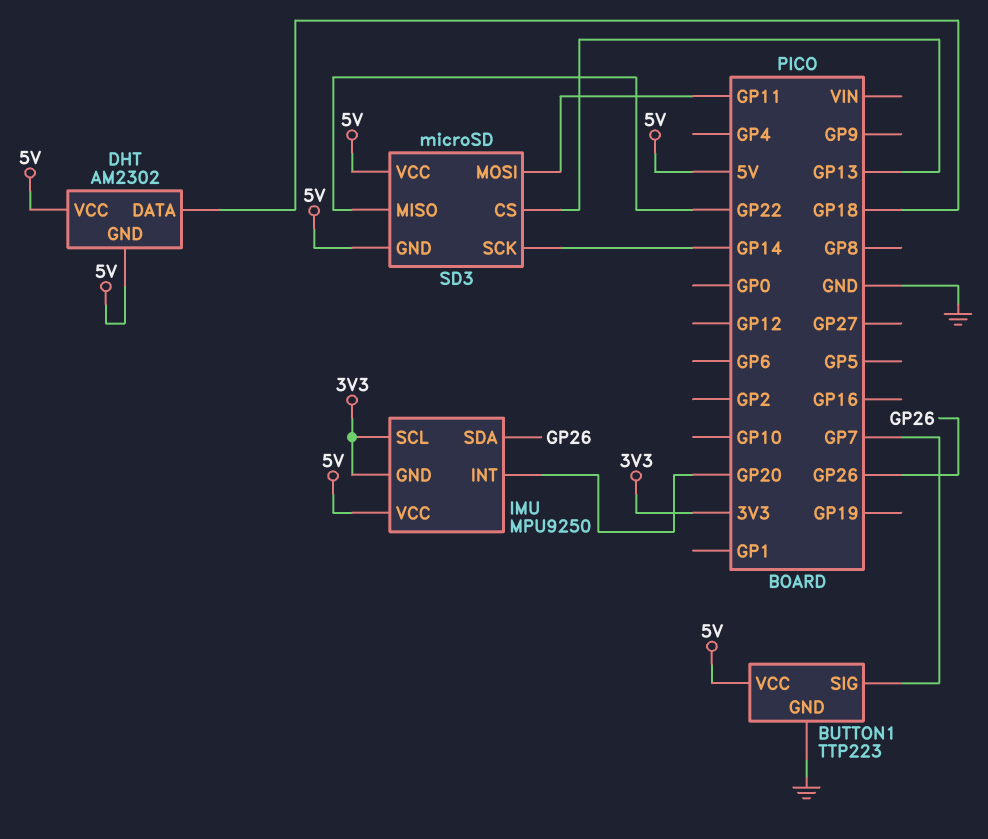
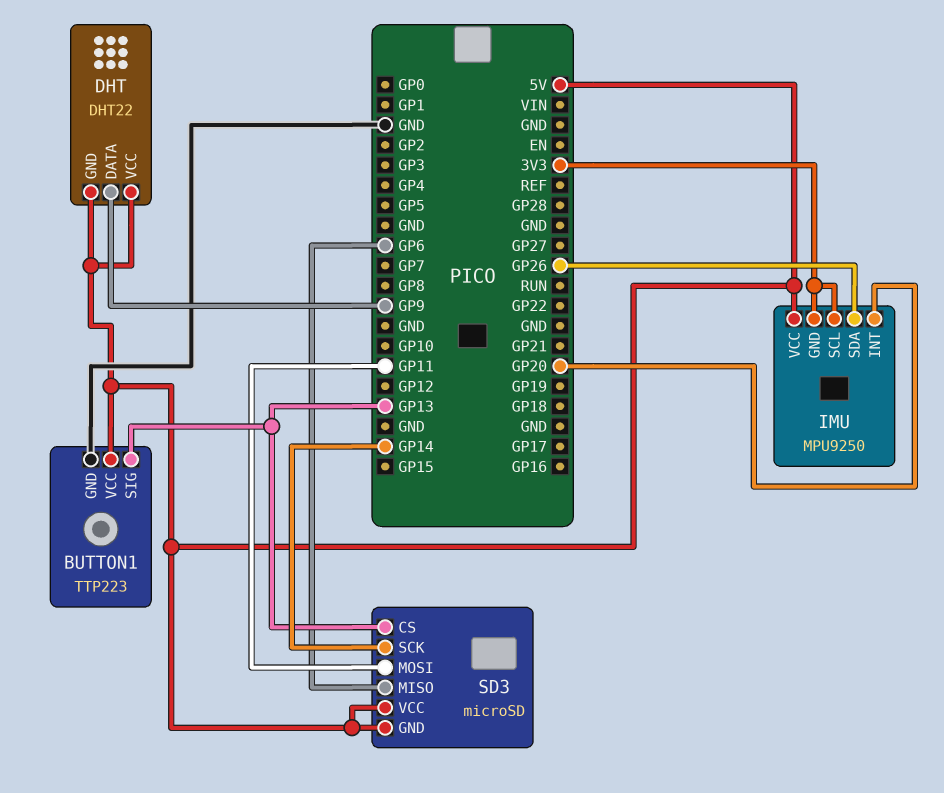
BUTTON1 pin SIG: GP7 -> GP13
DHT: AM2302 -> DHT22
DHT pin DATA: GP18 -> GP9
SD3 pin MISO: GP22 -> GP6

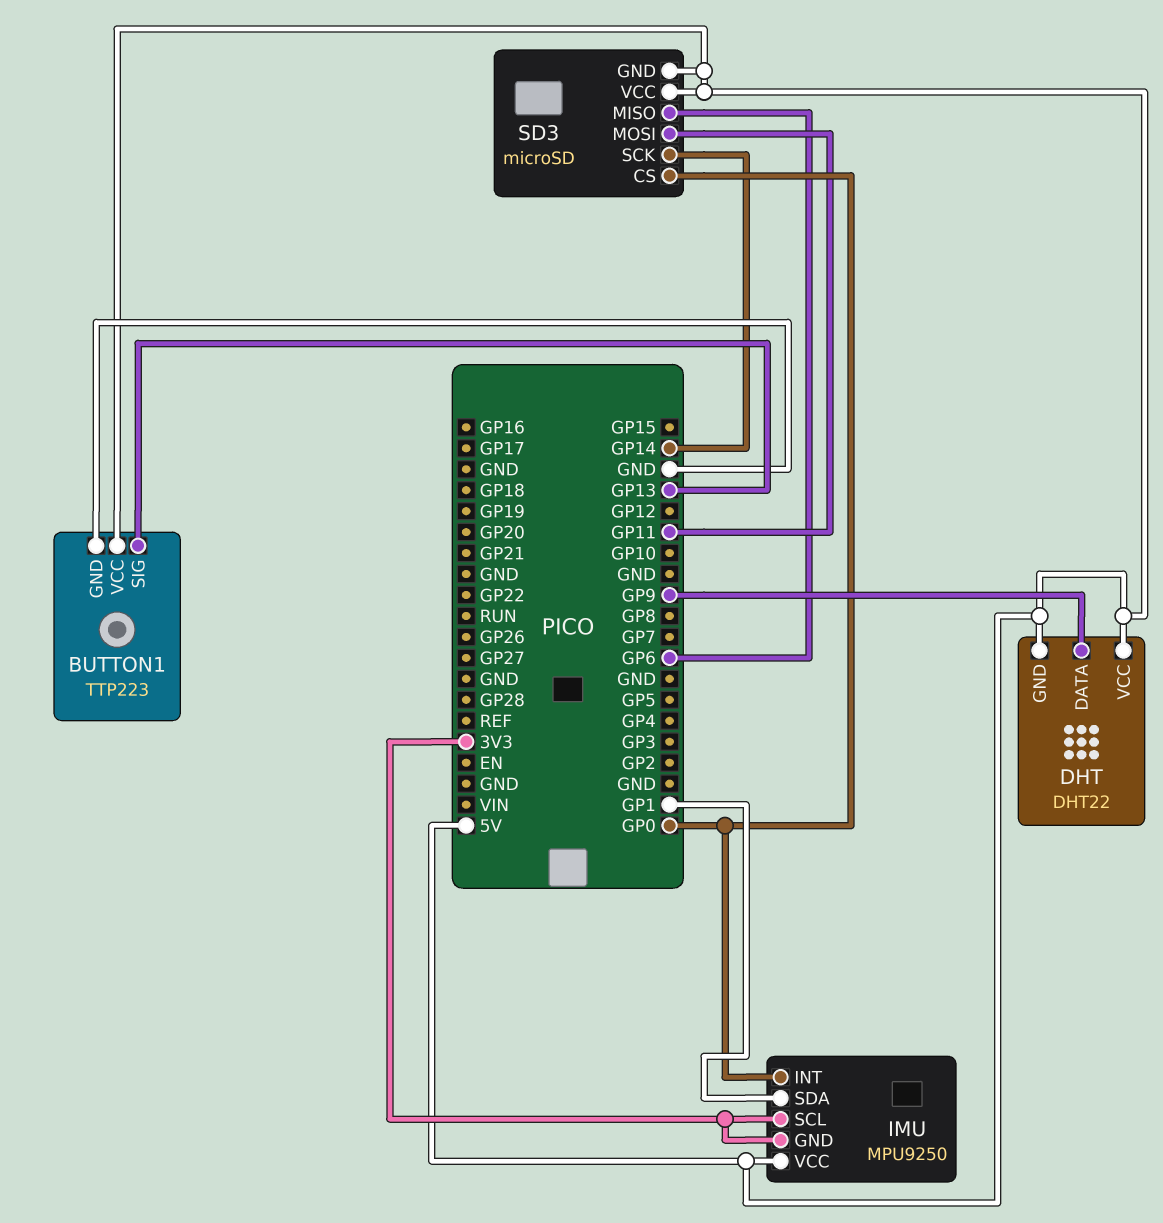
IMU pin INT: GP20 -> GP0
IMU pin SDA: GP26 -> GP1
SD3 pin CS: GP13 -> GP0

